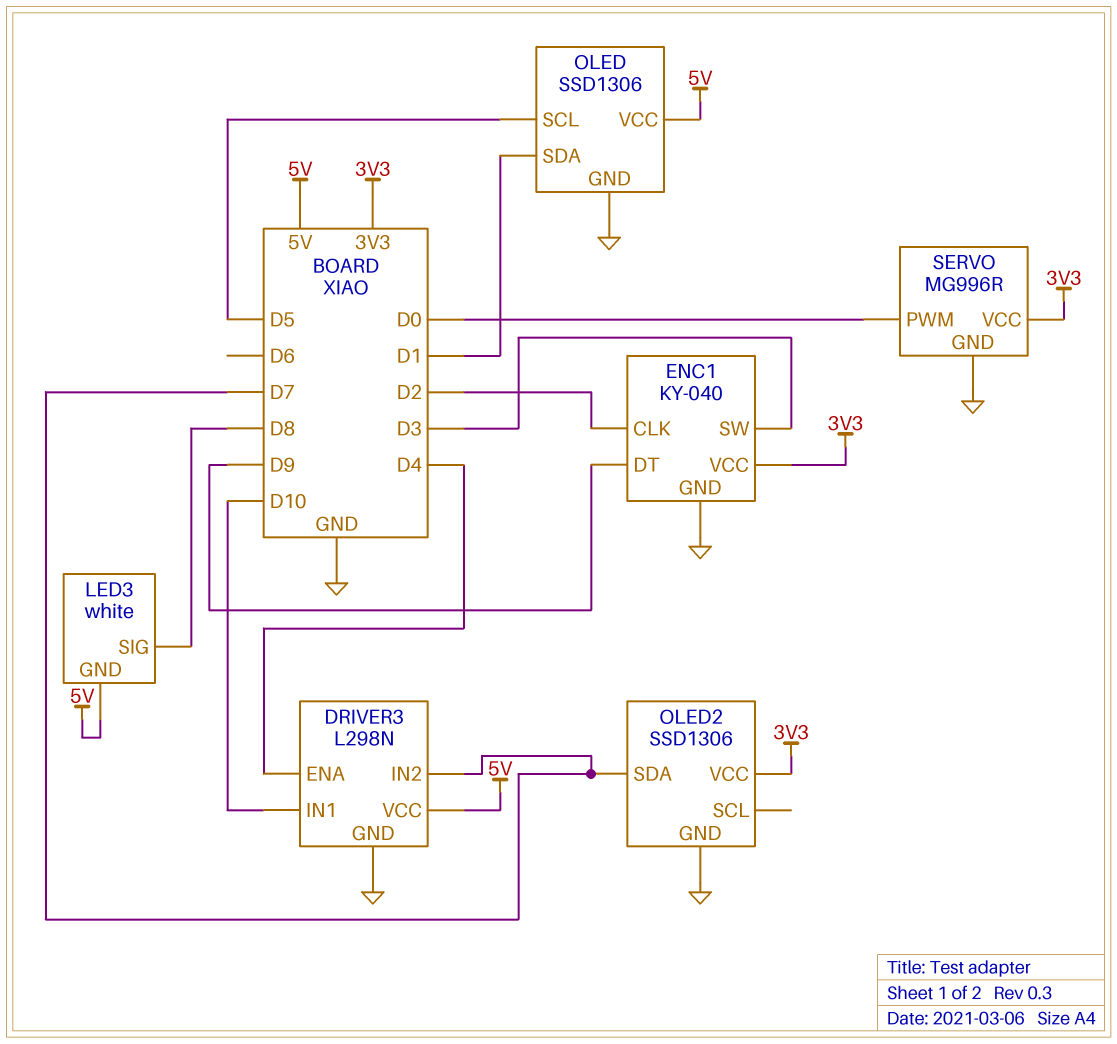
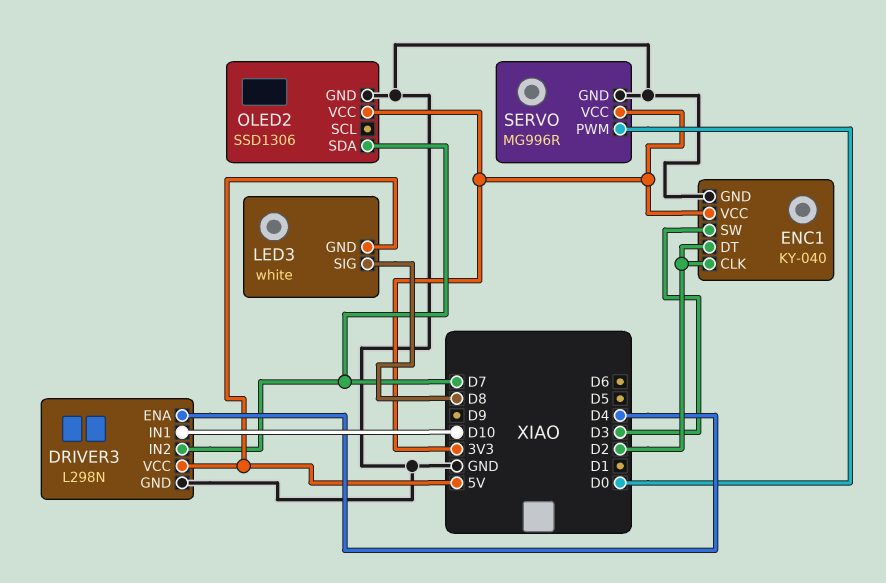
ENC1 pin DT: D9 -> D2
OLED: SSD1306 -> none
OLED pin GND: GND -> none
OLED pin SCL: D5 -> none
OLED pin SDA: D1 -> none
OLED pin VCC: 5V -> none

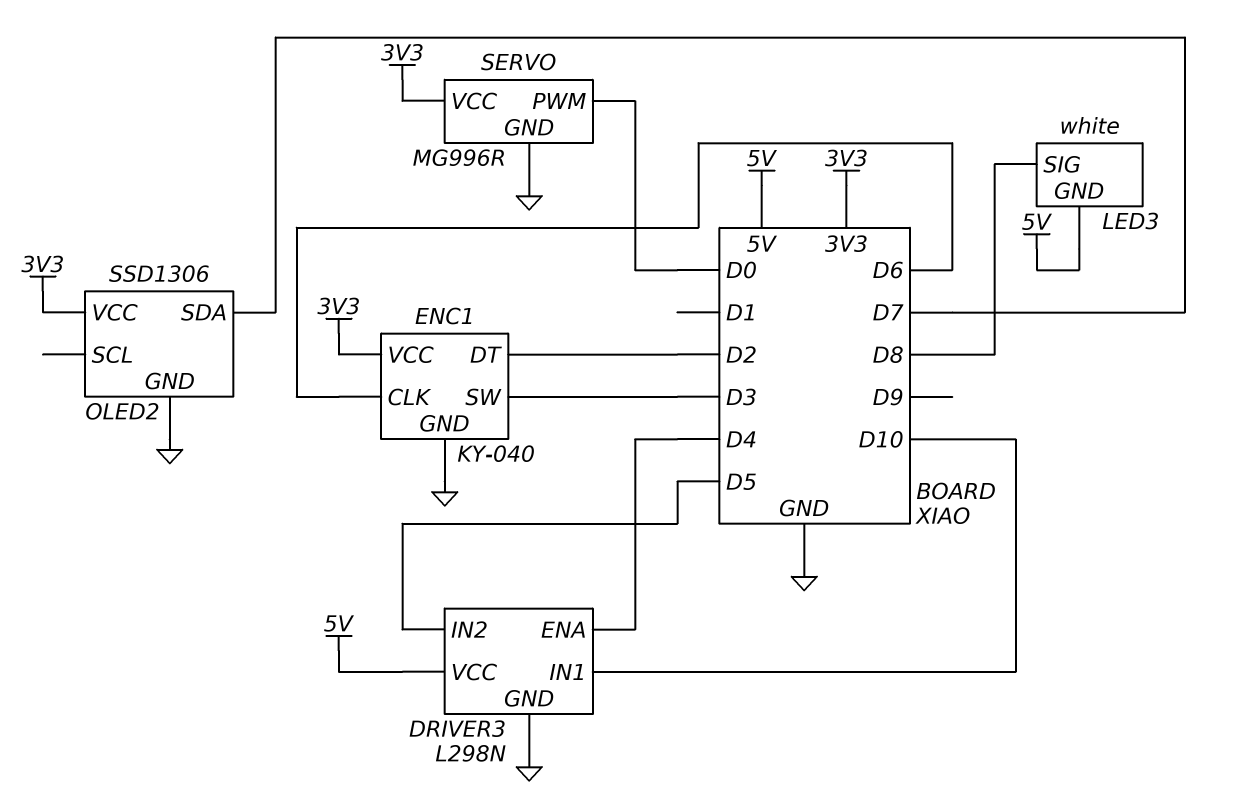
DRIVER3 pin IN2: D7 -> D5
ENC1 pin CLK: D2 -> D6

